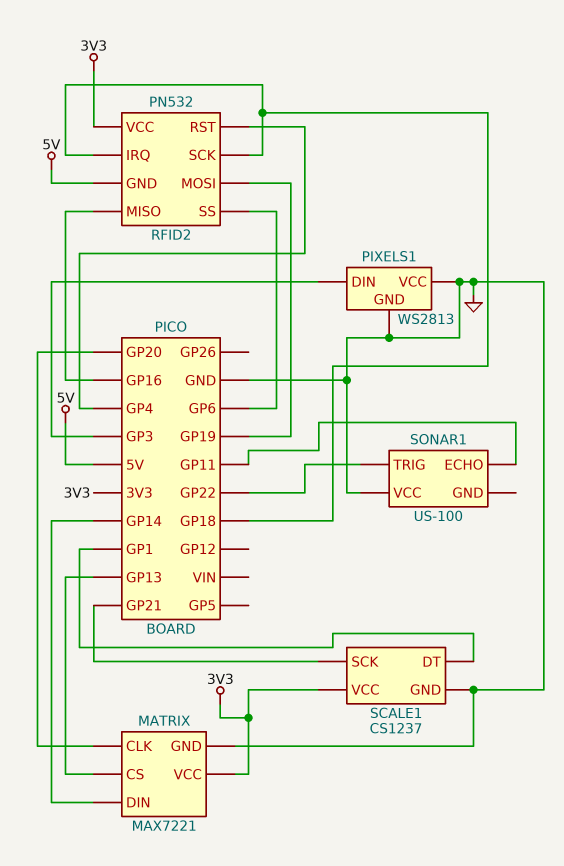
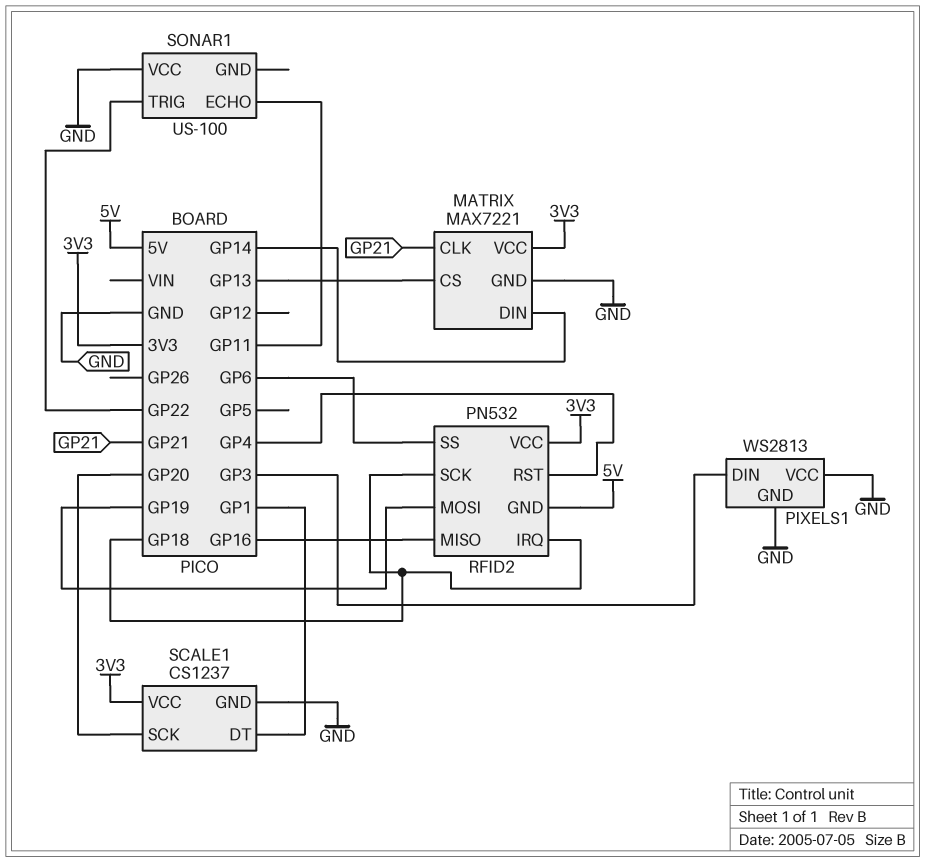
MATRIX pin CLK: GP20 -> GP21
SCALE1 pin SCK: GP21 -> GP20

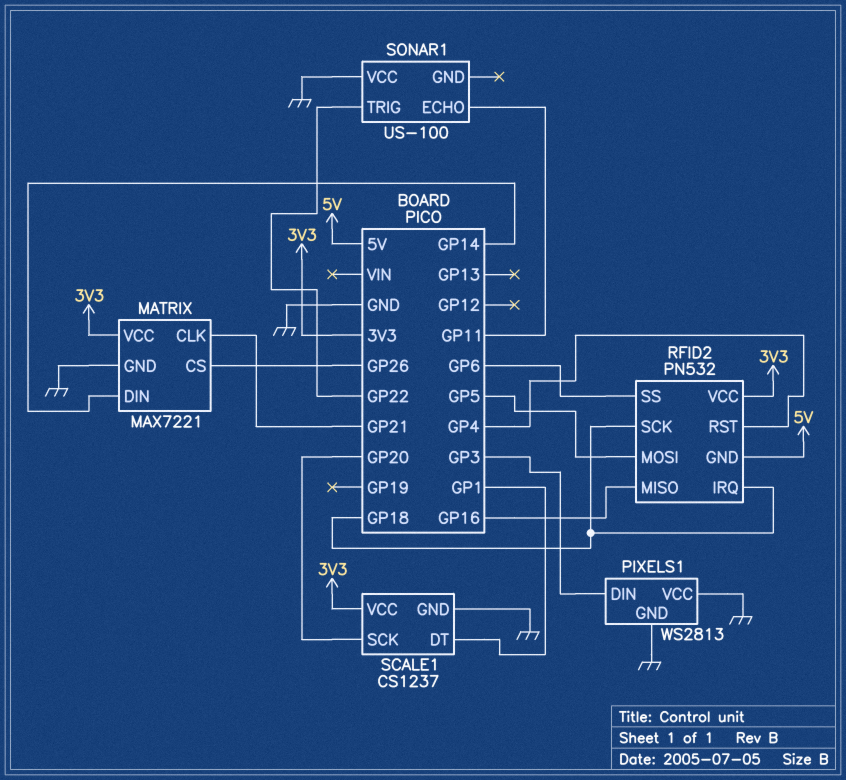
MATRIX pin CS: GP13 -> GP26
RFID2 pin MOSI: GP19 -> GP5

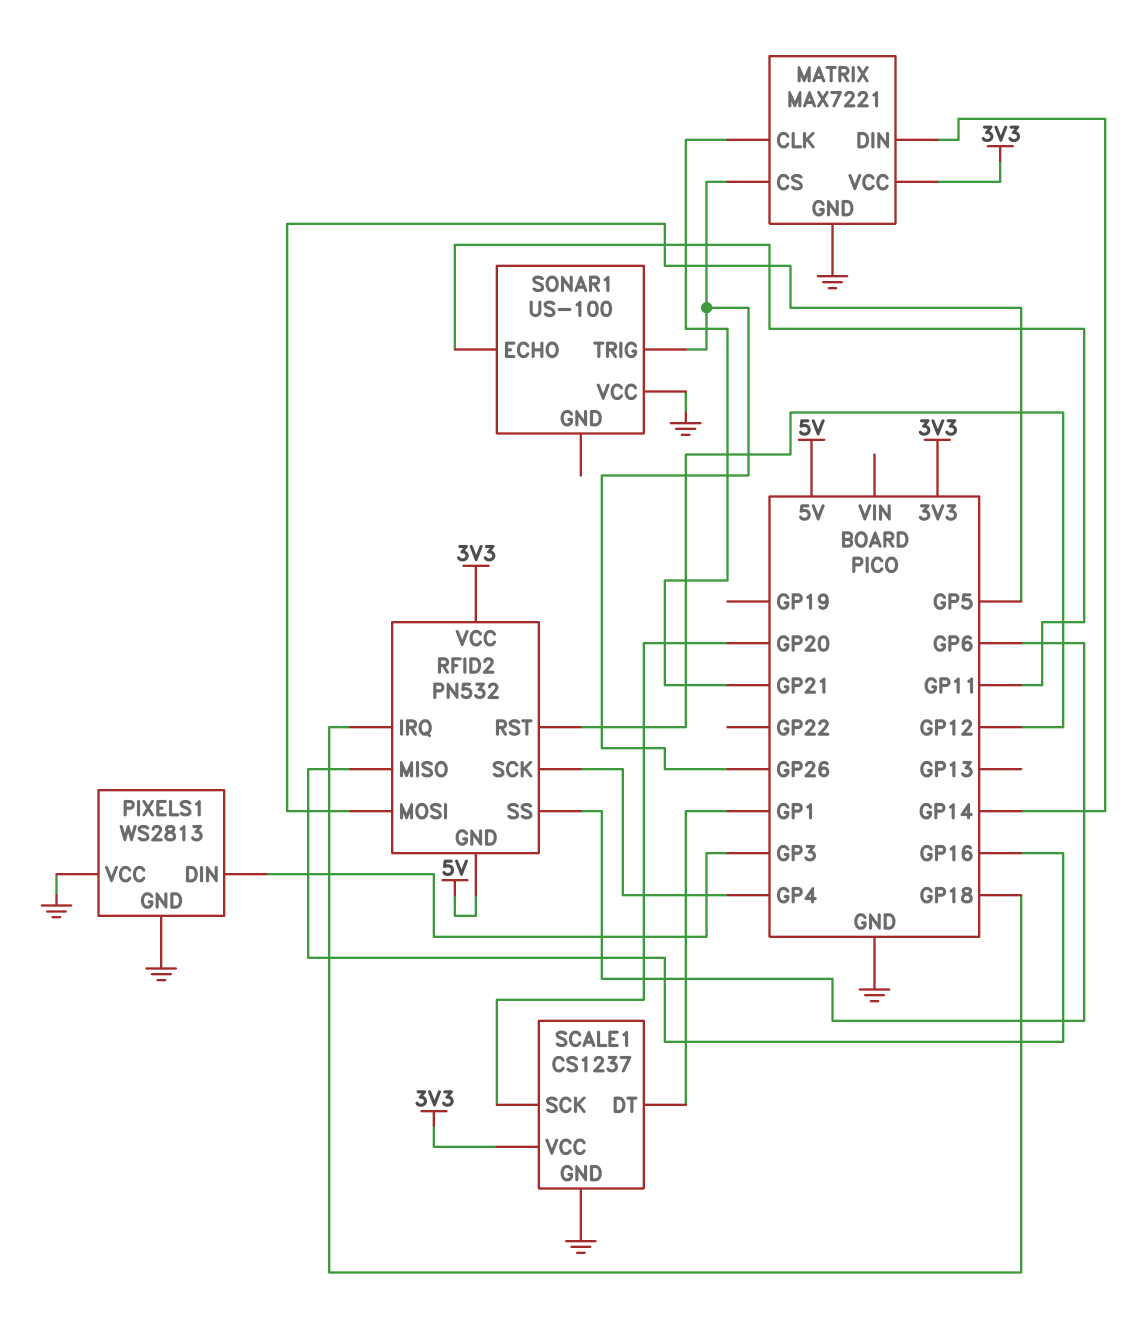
RFID2 pin RST: GP4 -> GP12
RFID2 pin SCK: GP18 -> GP4
SONAR1 pin TRIG: GP22 -> GP26

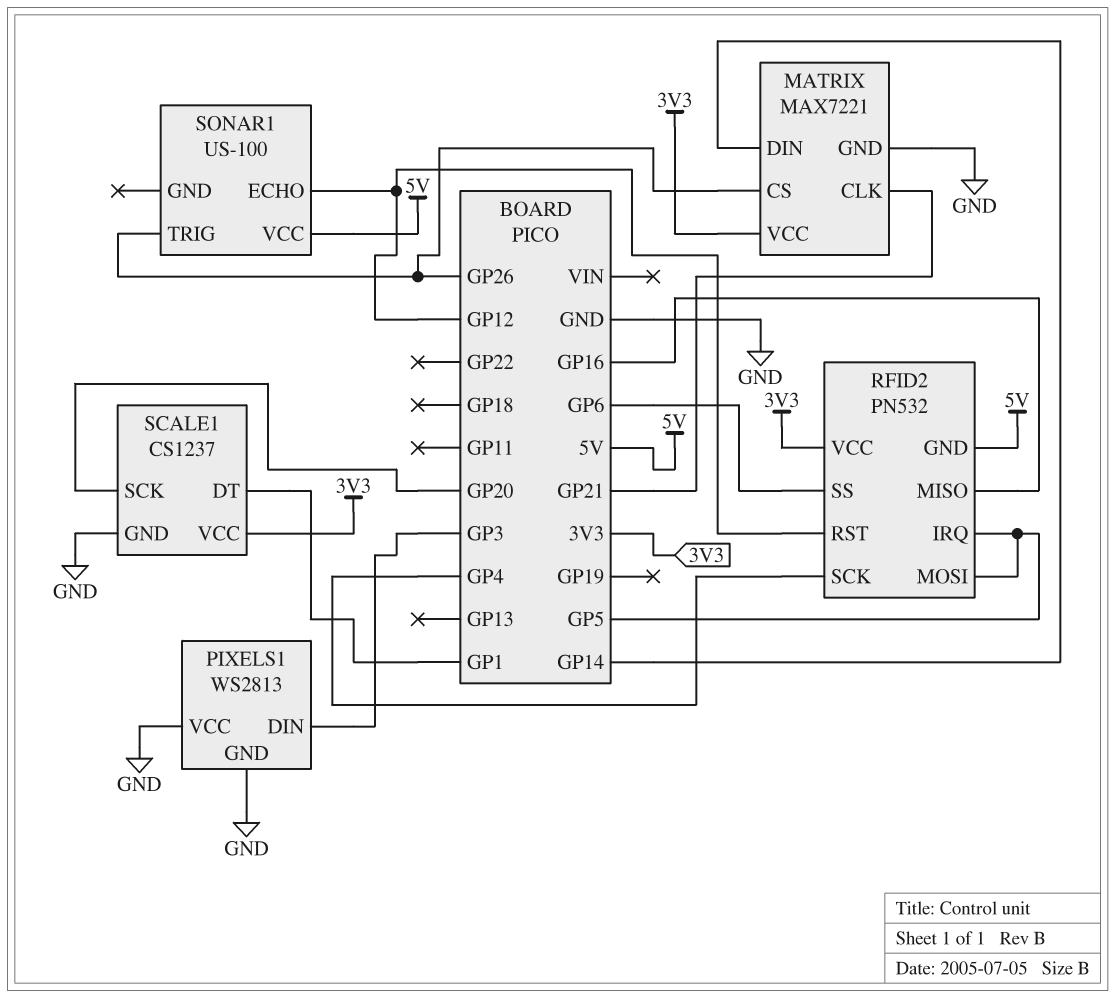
RFID2 pin IRQ: GP18 -> GP5
SONAR1 pin ECHO: GP11 -> GP12
SONAR1 pin VCC: GND -> 5V

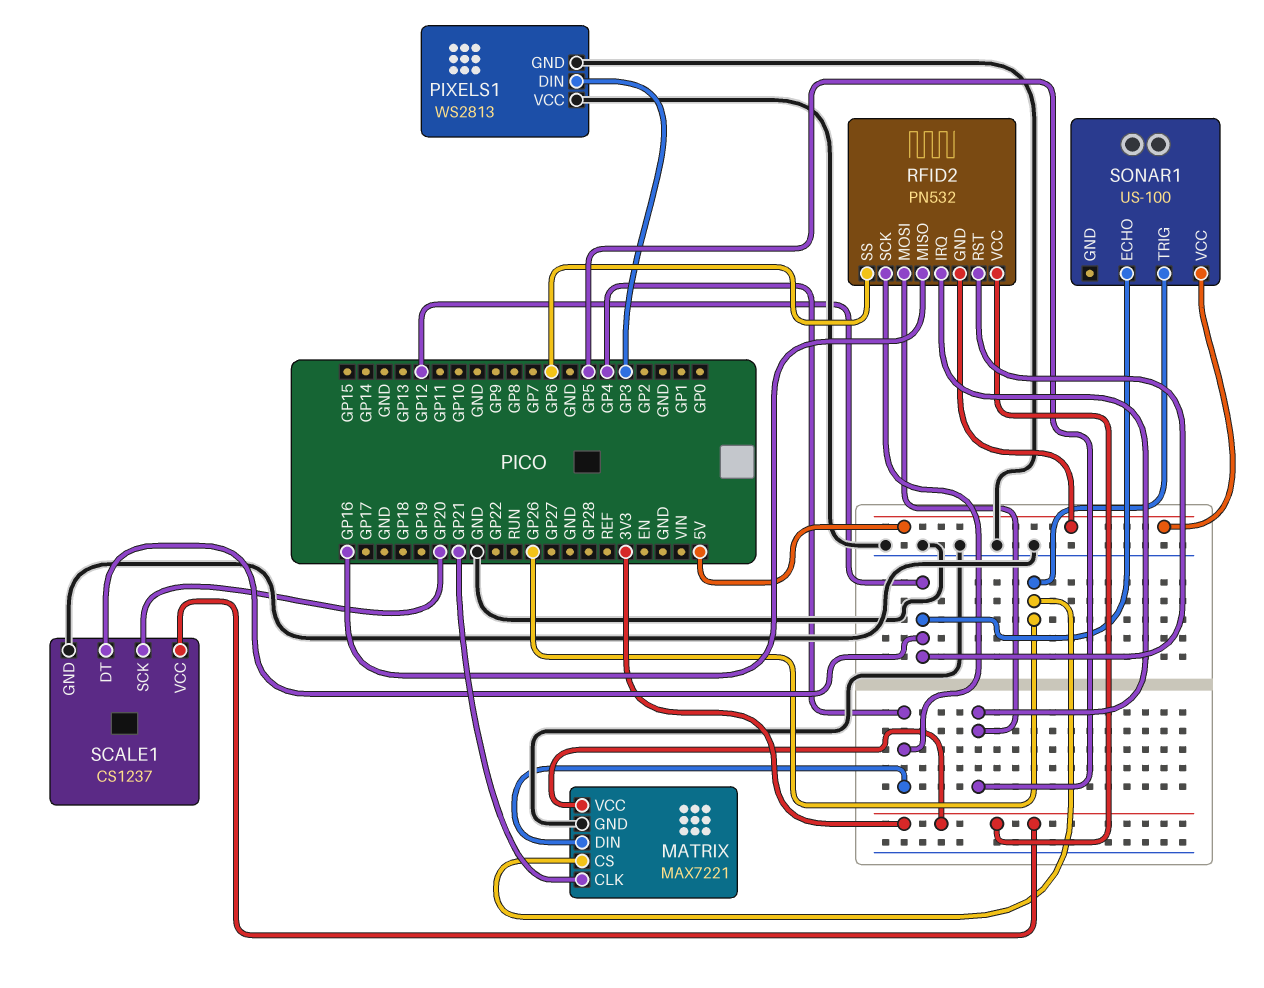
MATRIX pin DIN: GP14 -> GP4
SCALE1 pin DT: GP1 -> GP12

